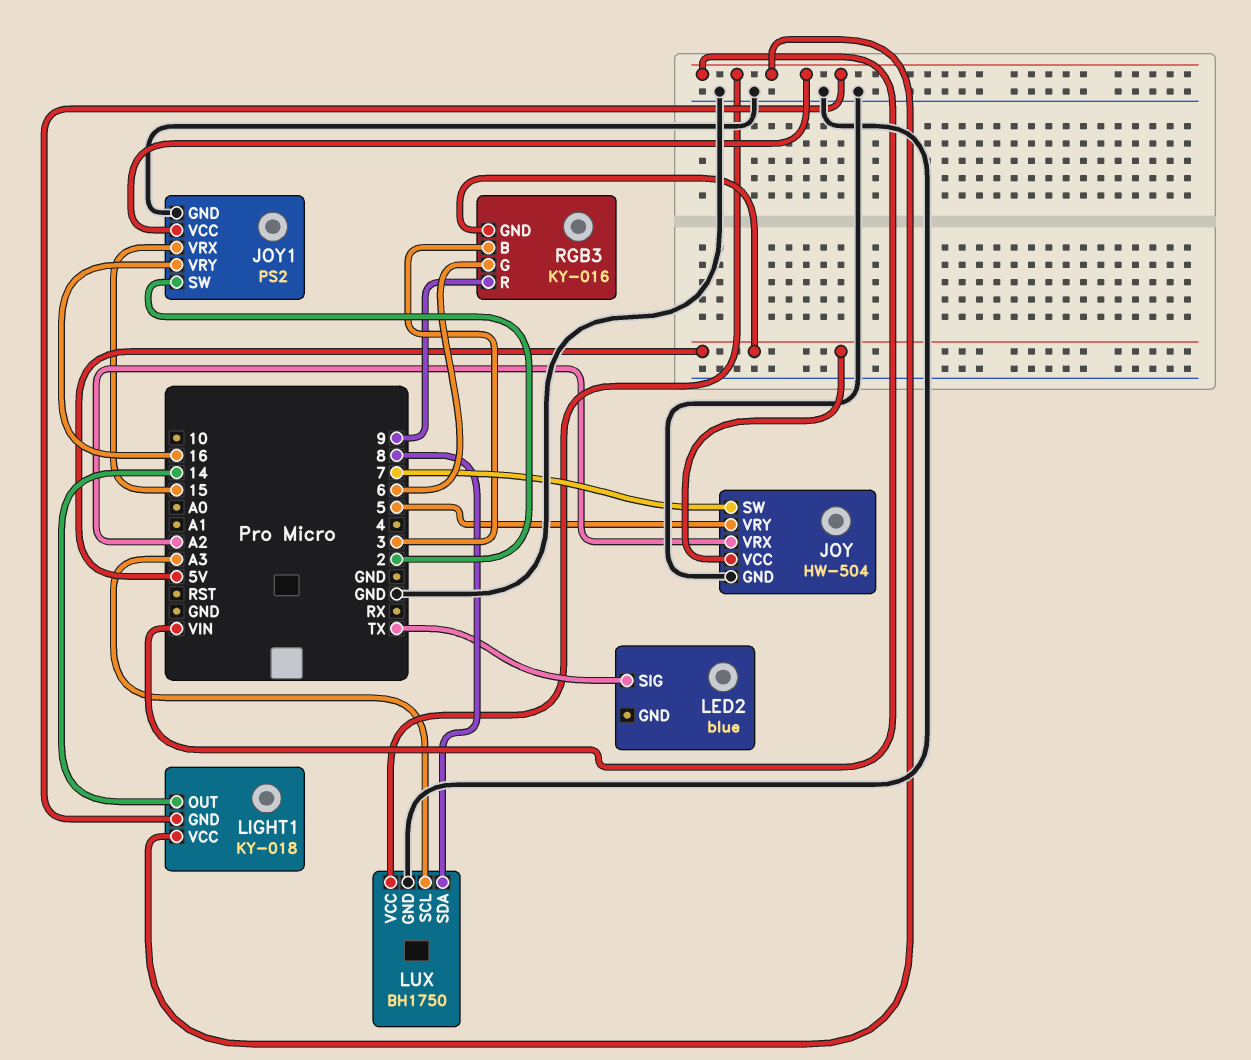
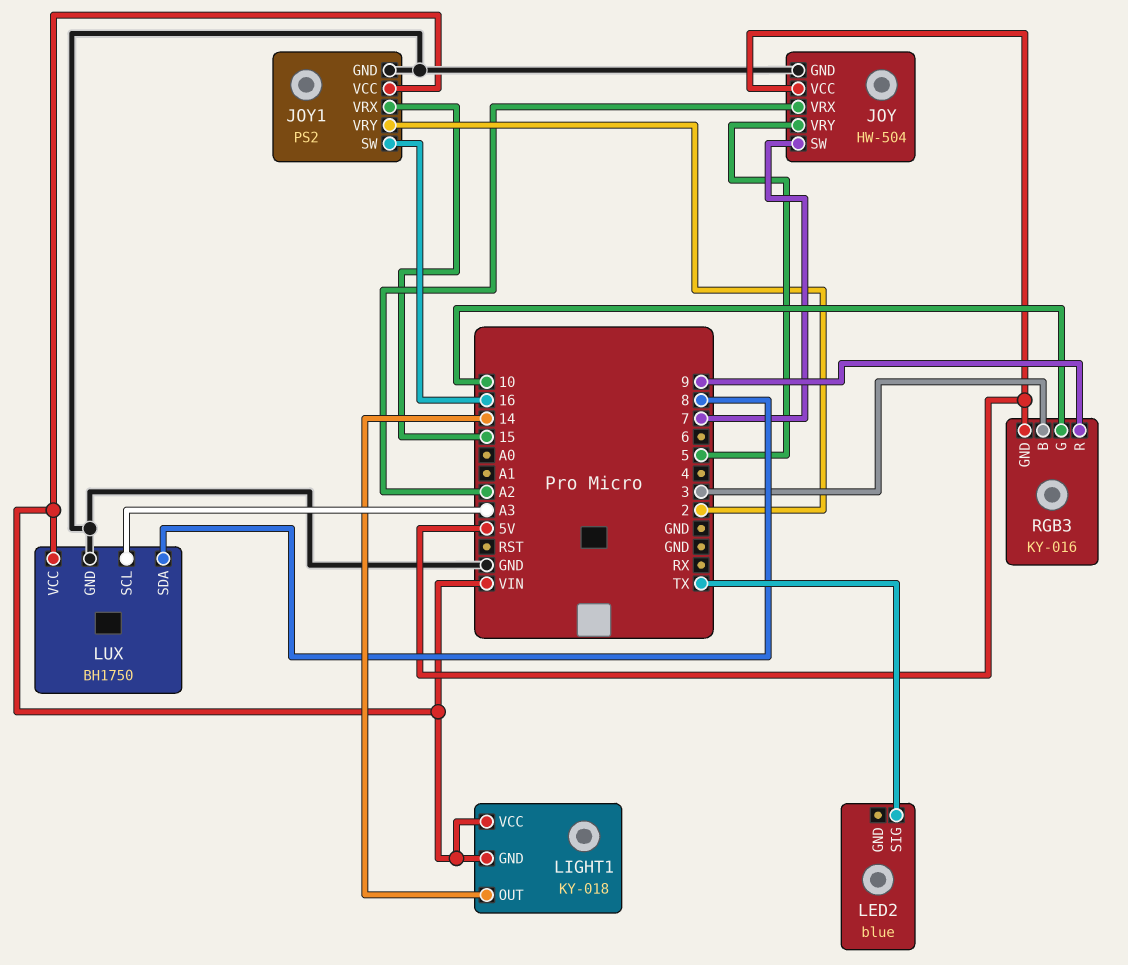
JOY1 pin SW: 2 -> 16
JOY1 pin VRY: 16 -> 2
RGB3 pin G: 6 -> 10

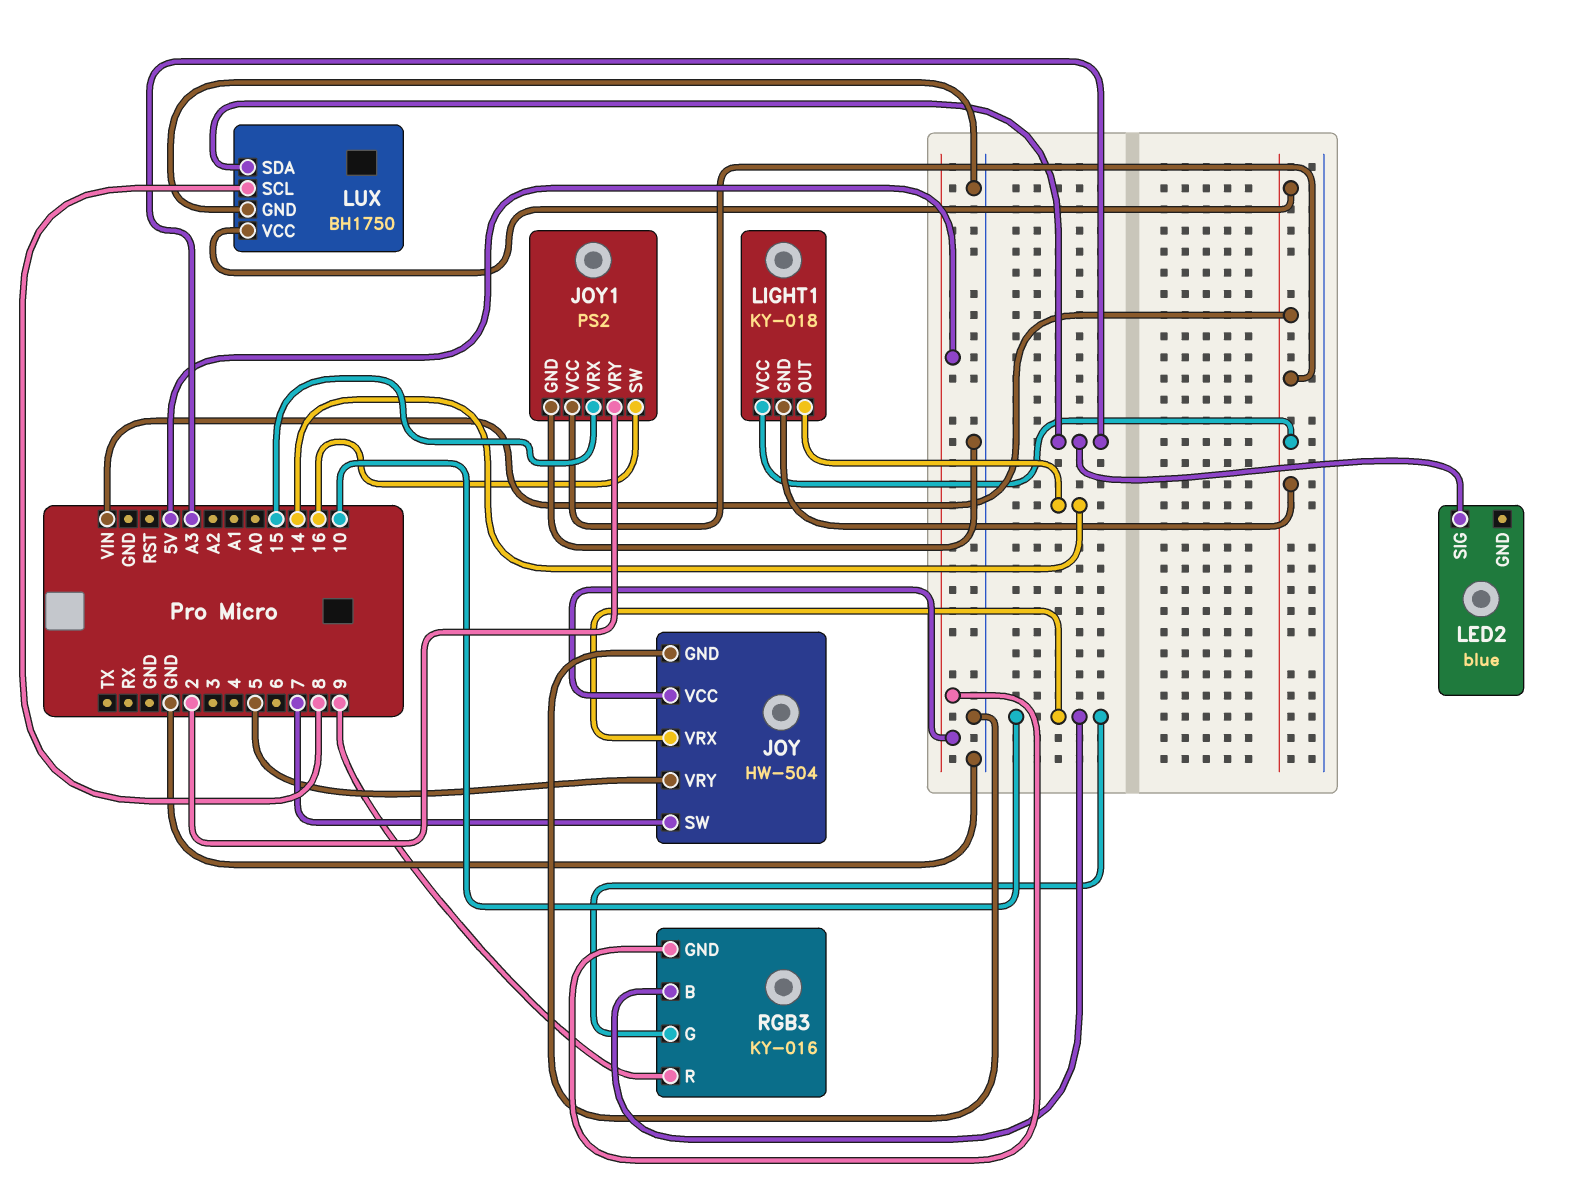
JOY pin VRX: A2 -> 10
LED2 pin SIG: TX -> A3
LUX pin SCL: A3 -> 8
LUX pin SDA: 8 -> A3
RGB3 pin B: 3 -> 10

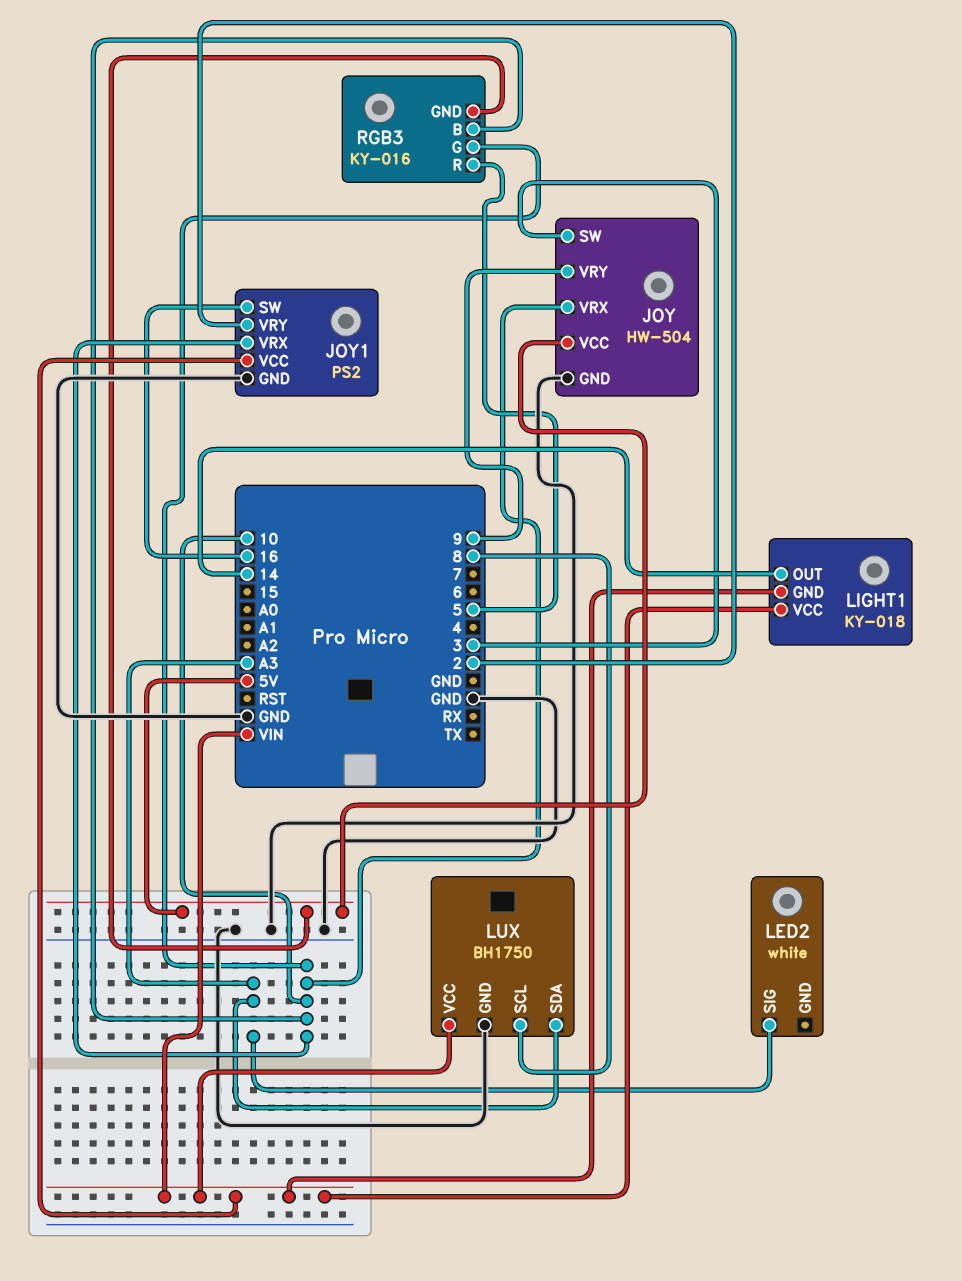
JOY pin SW: 7 -> 3
JOY pin VRY: 5 -> 9
JOY1 pin VRX: 15 -> 10
LED2: blue -> white
RGB3 pin R: 9 -> 5

